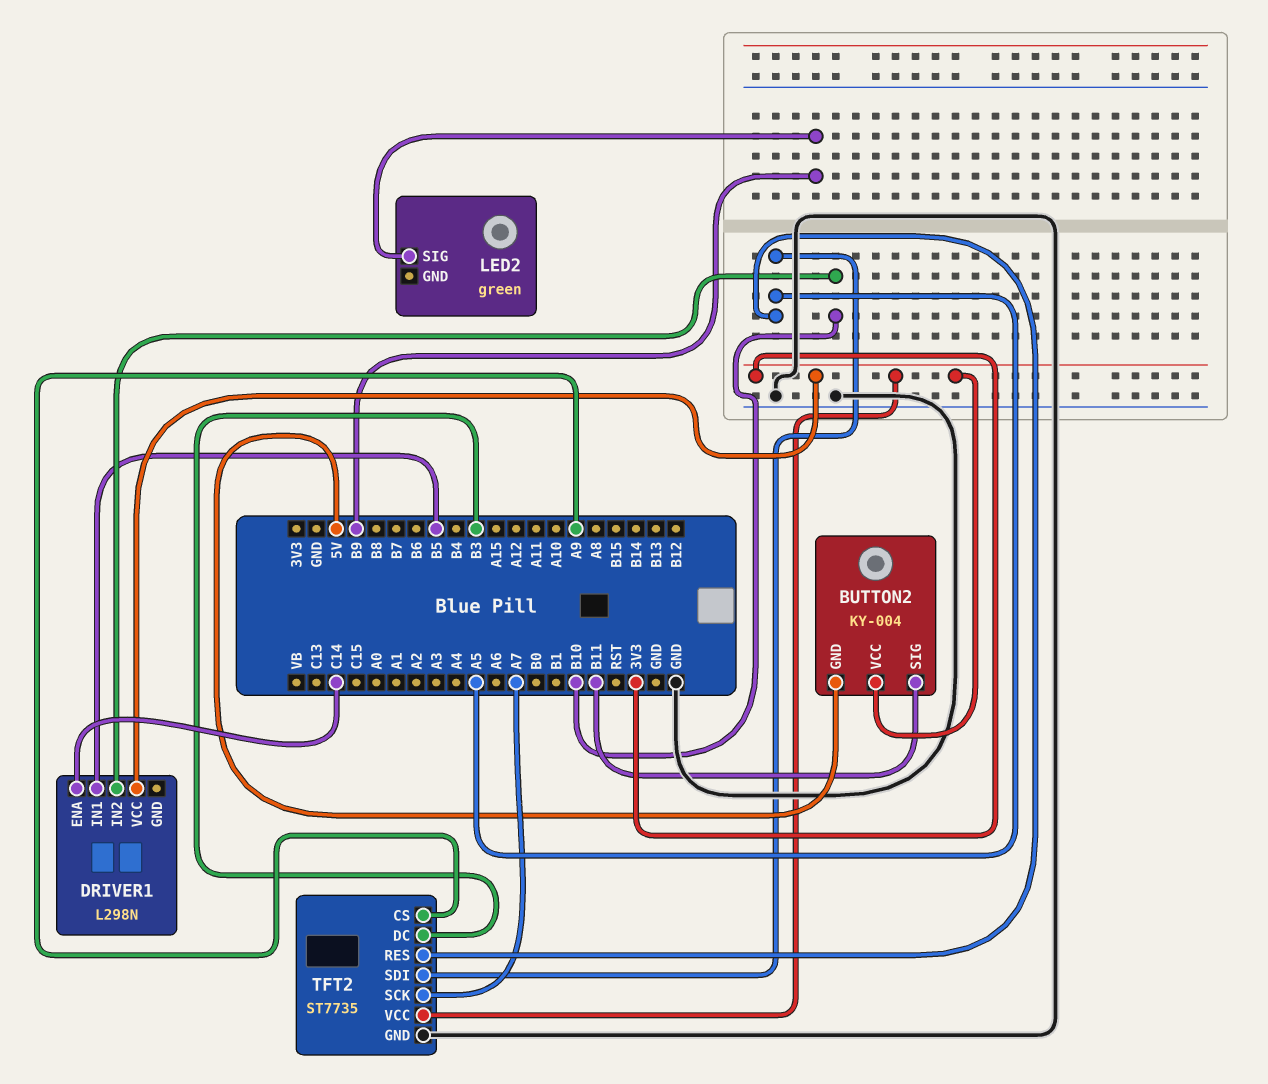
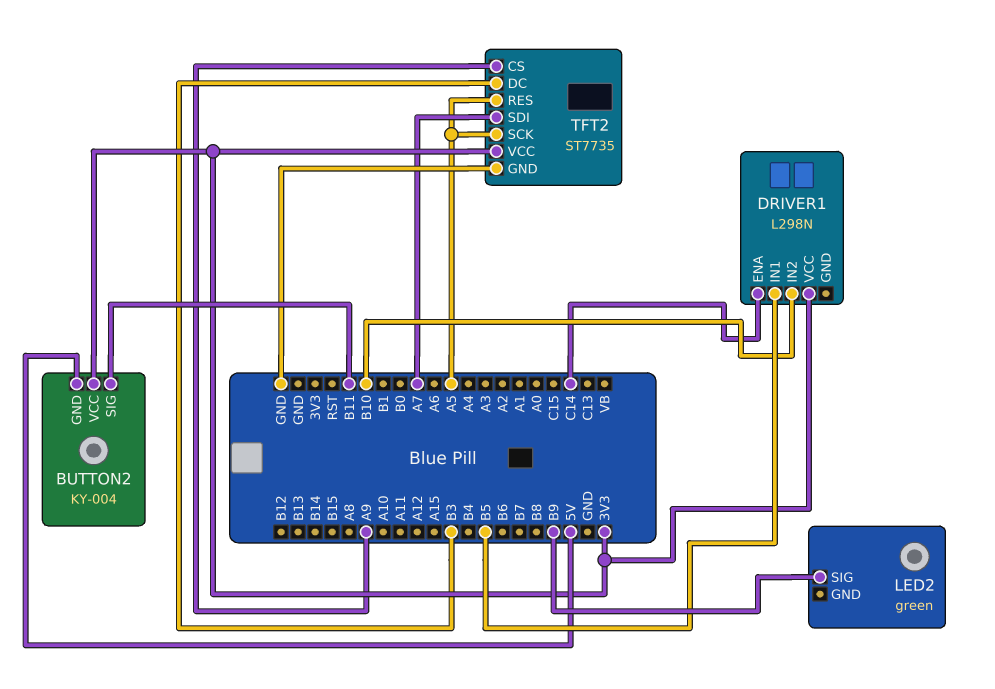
TFT2 pin SCK: A7 -> A5
TFT2 pin SDI: A5 -> A7

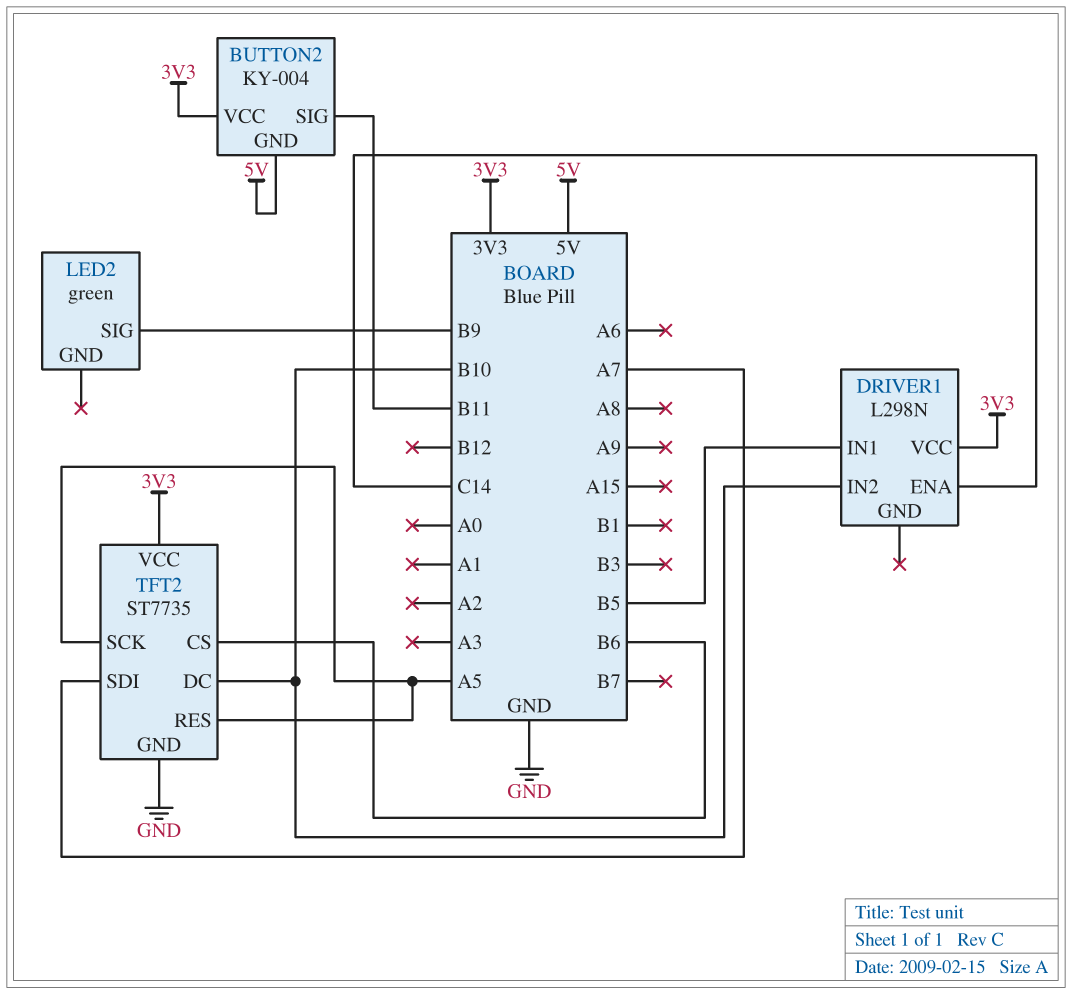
TFT2 pin CS: A9 -> B6
TFT2 pin DC: B3 -> B10

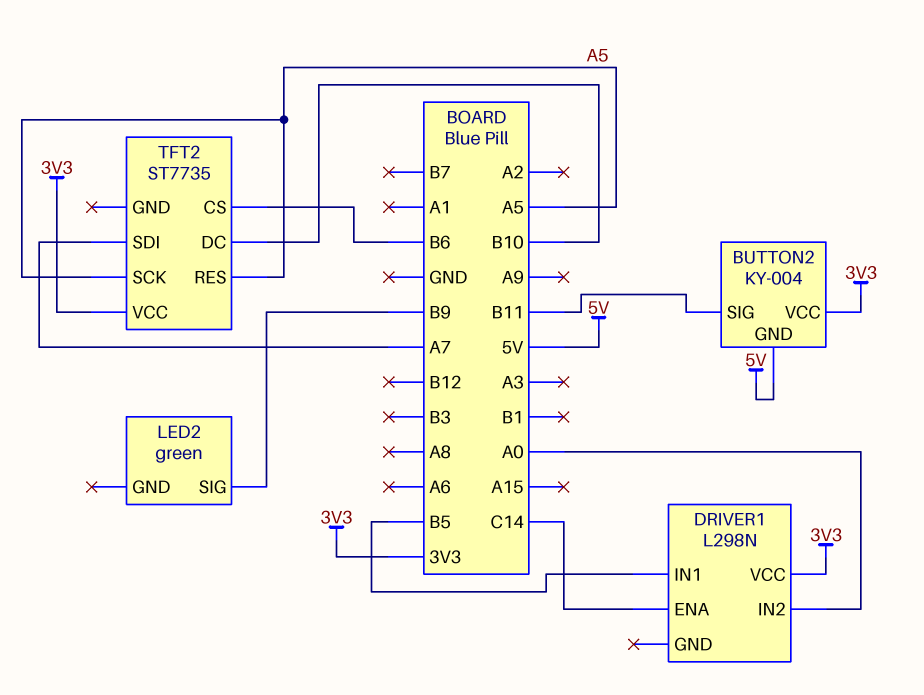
DRIVER1 pin IN2: B10 -> A0
TFT2 pin GND: GND -> none

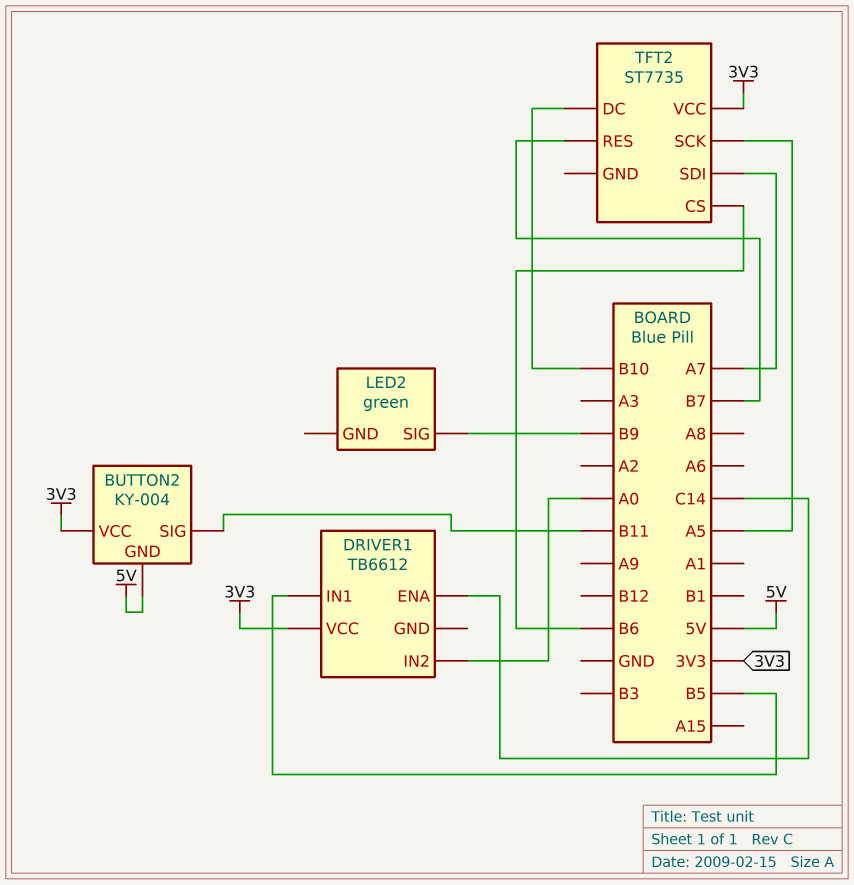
DRIVER1: L298N -> TB6612
TFT2 pin RES: A5 -> B7

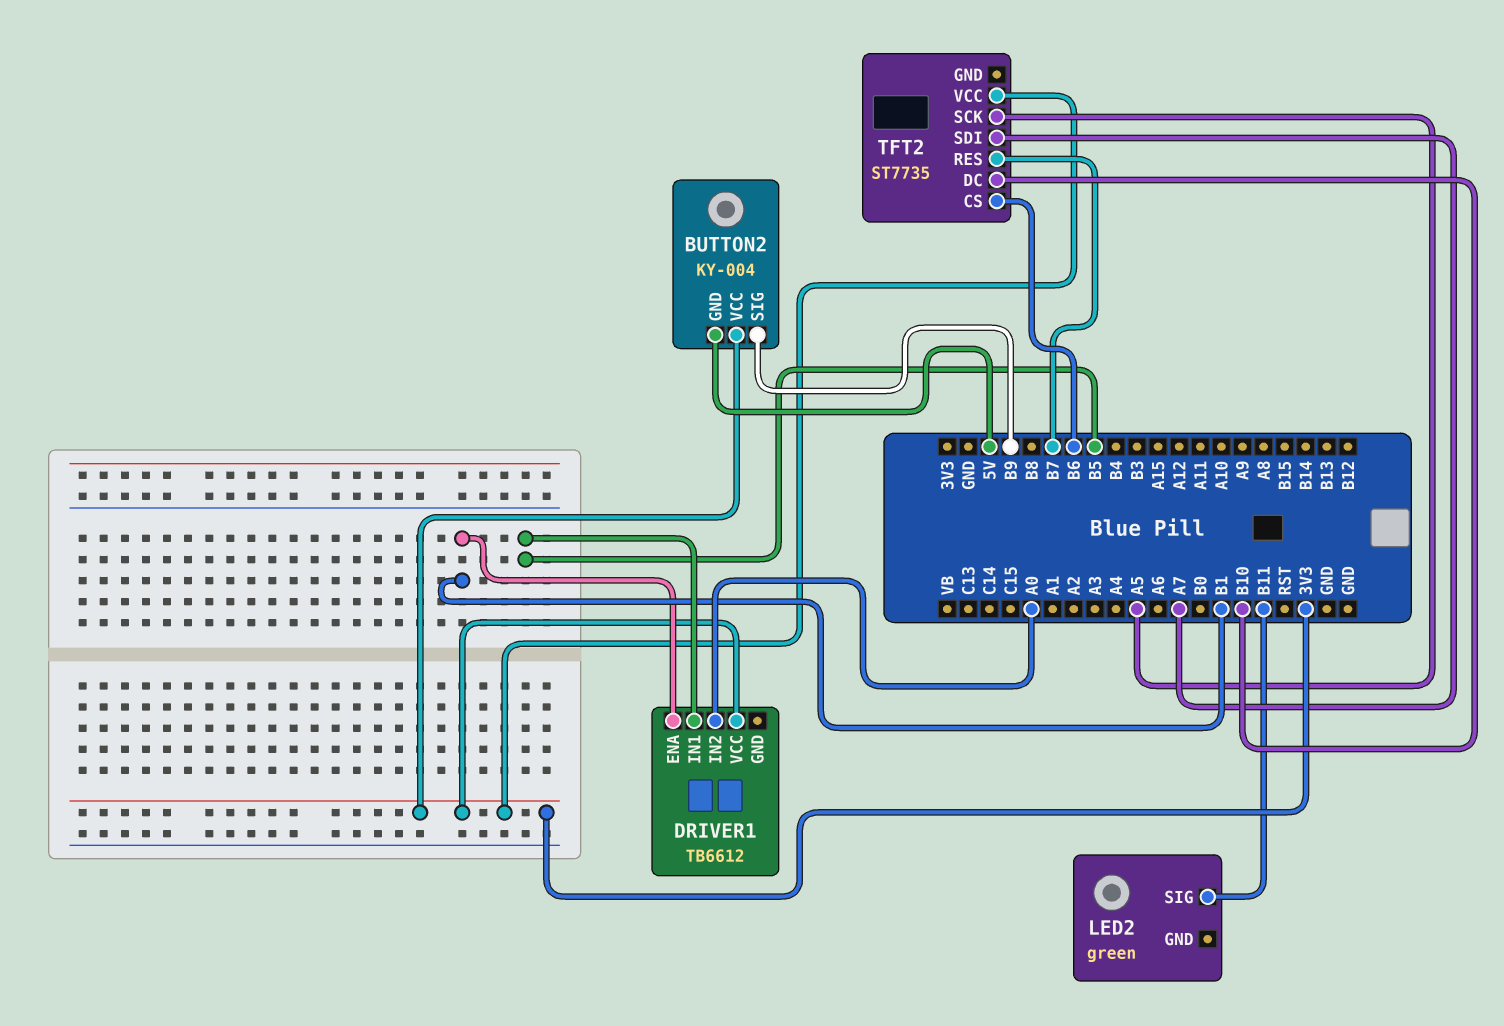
BUTTON2 pin SIG: B11 -> B9
DRIVER1 pin ENA: C14 -> B1
LED2 pin SIG: B9 -> B11

